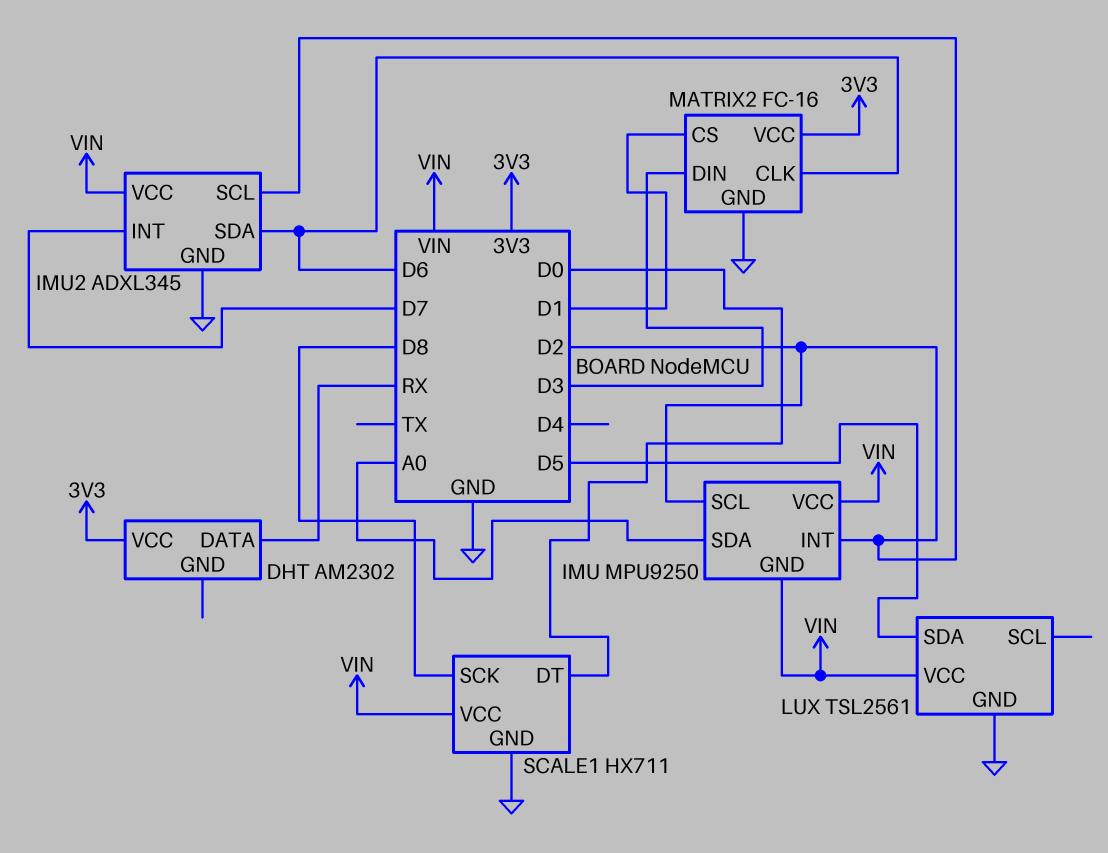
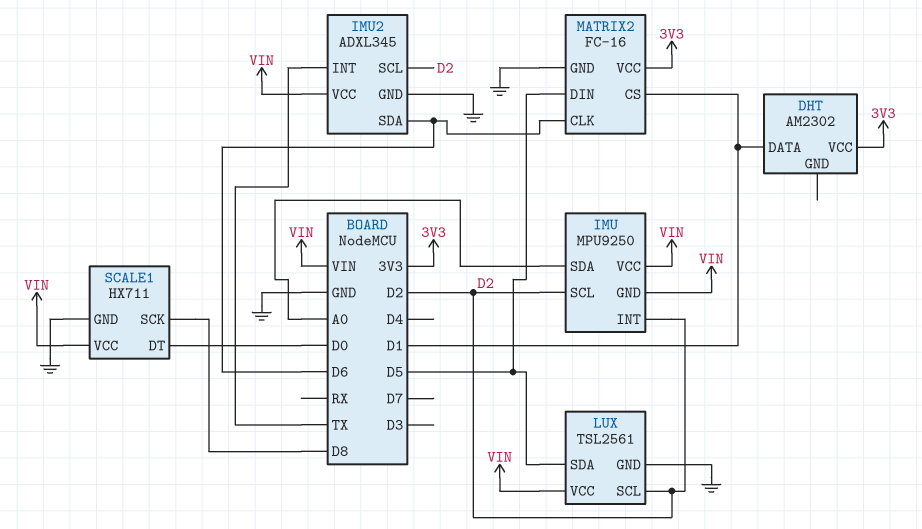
DHT pin DATA: RX -> D1
IMU2 pin INT: D7 -> TX
LUX pin SCL: none -> D2
MATRIX2 pin DIN: D3 -> D5

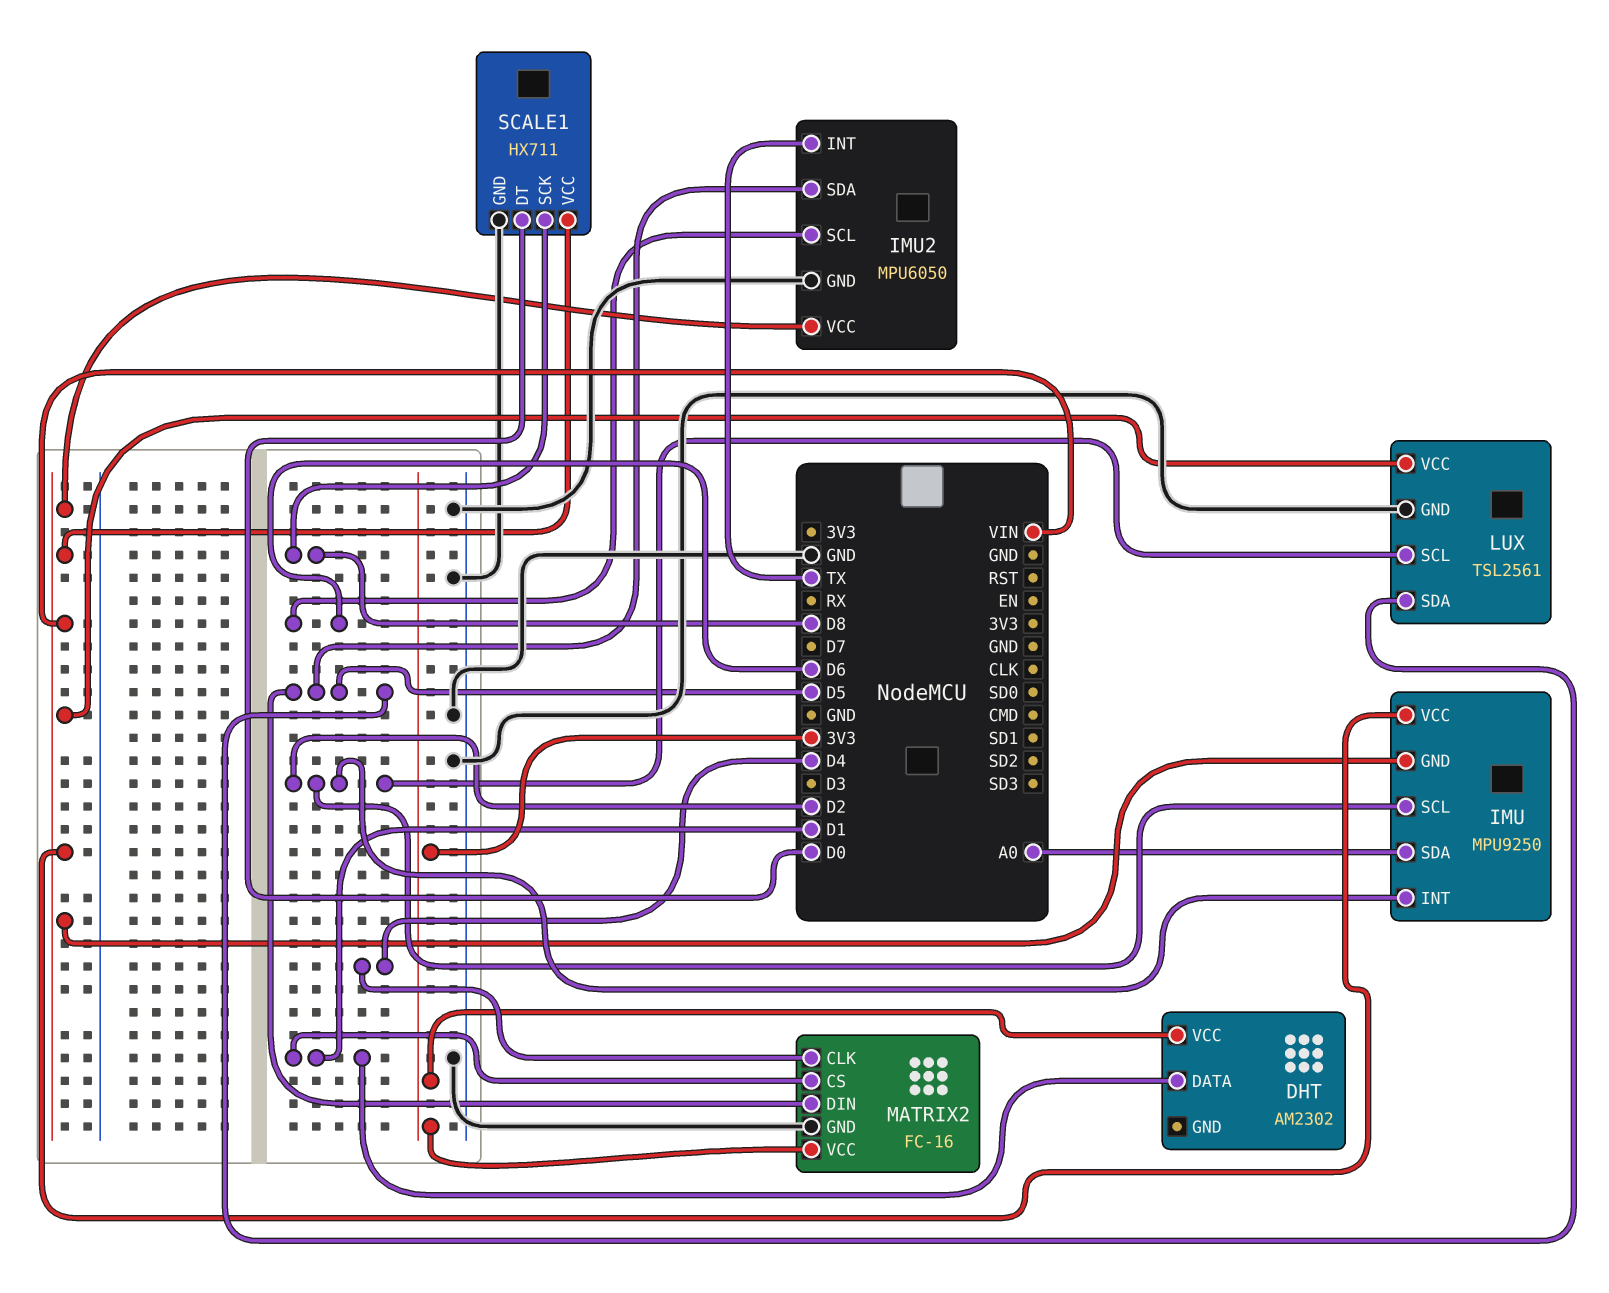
IMU2: ADXL345 -> MPU6050
IMU2 pin SCL: D2 -> D6
IMU2 pin SDA: D6 -> D5
MATRIX2 pin CLK: D6 -> D4

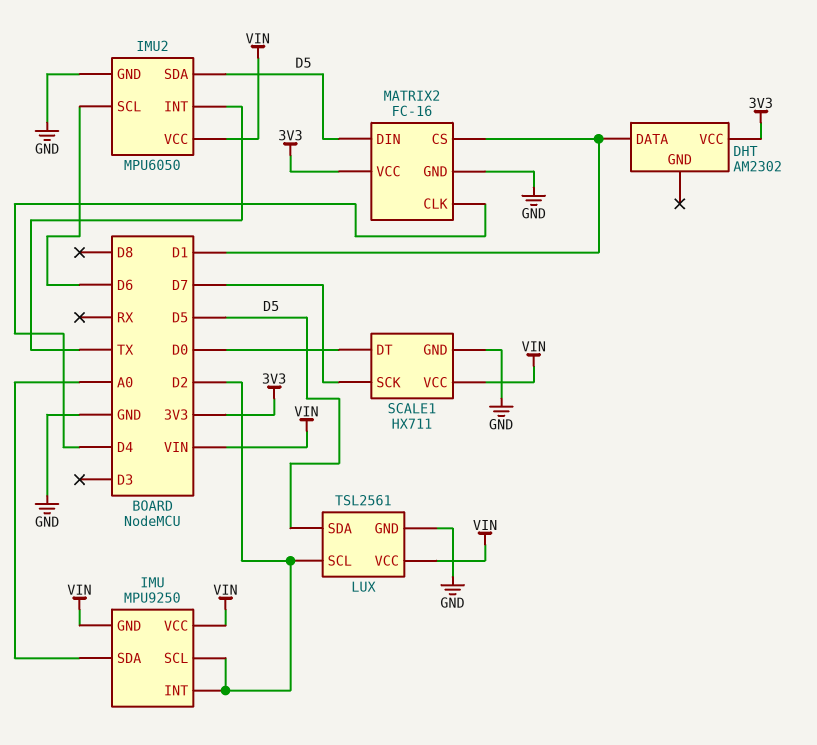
SCALE1 pin SCK: D8 -> D7

